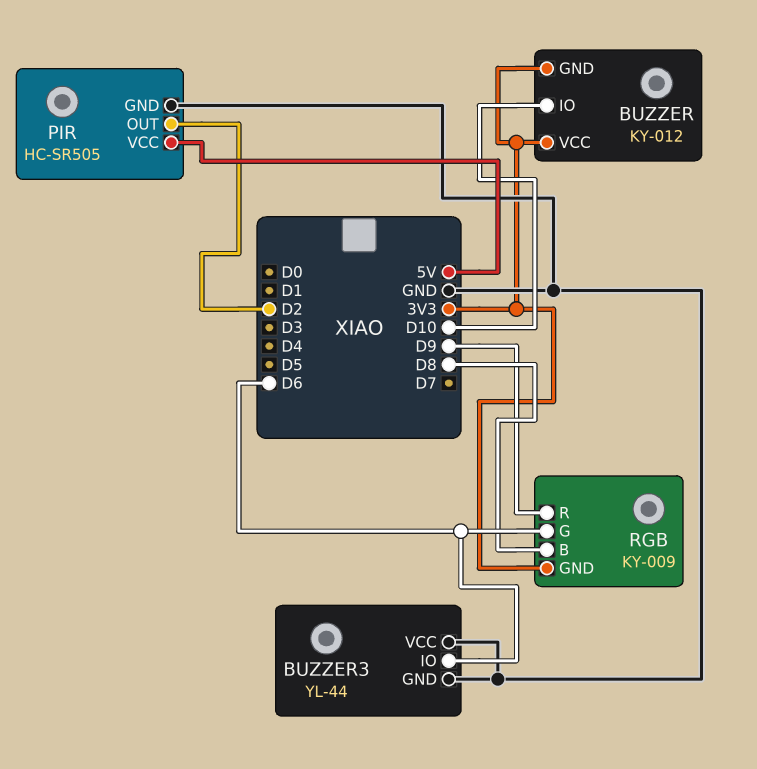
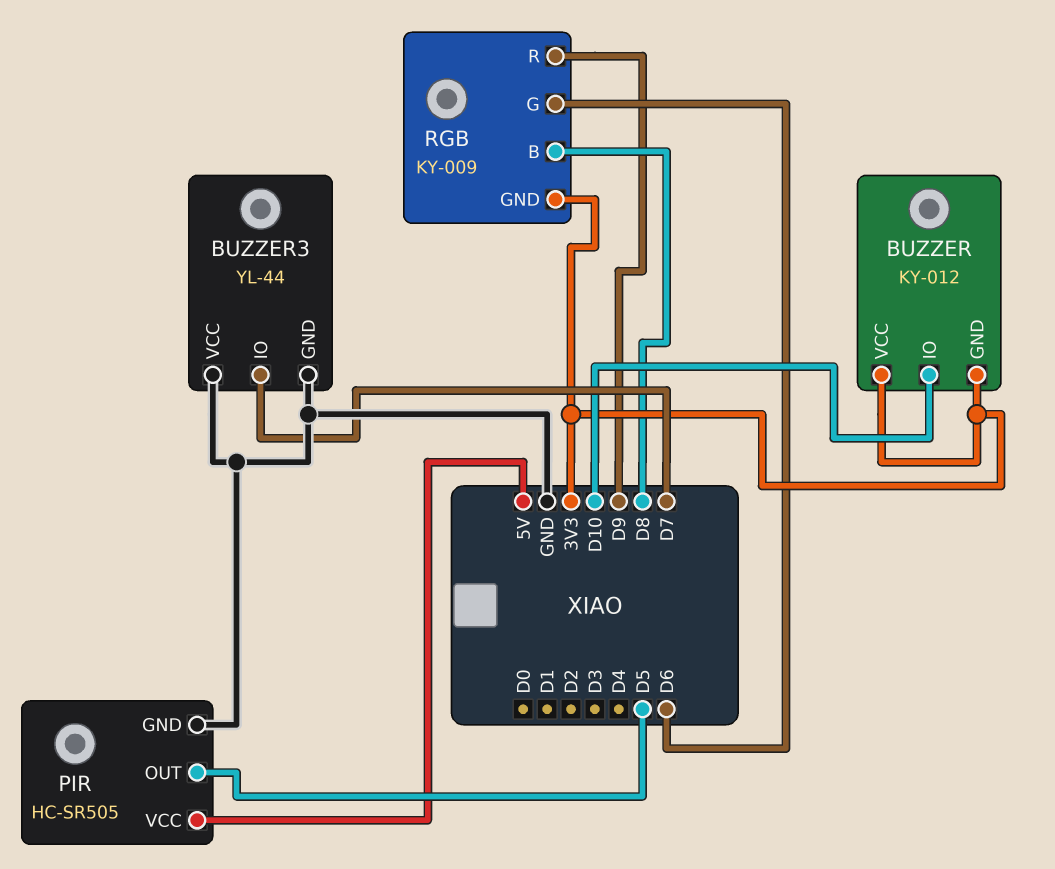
BUZZER3 pin IO: D6 -> D7
PIR pin OUT: D2 -> D5

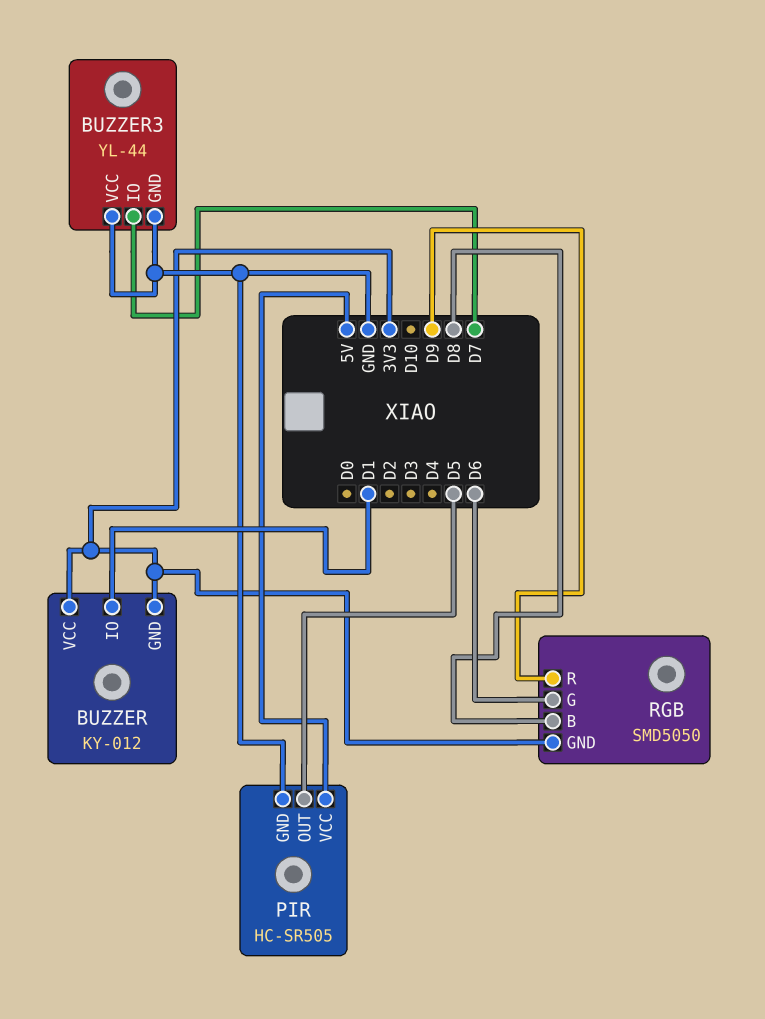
BUZZER pin IO: D10 -> D1
RGB: KY-009 -> SMD5050

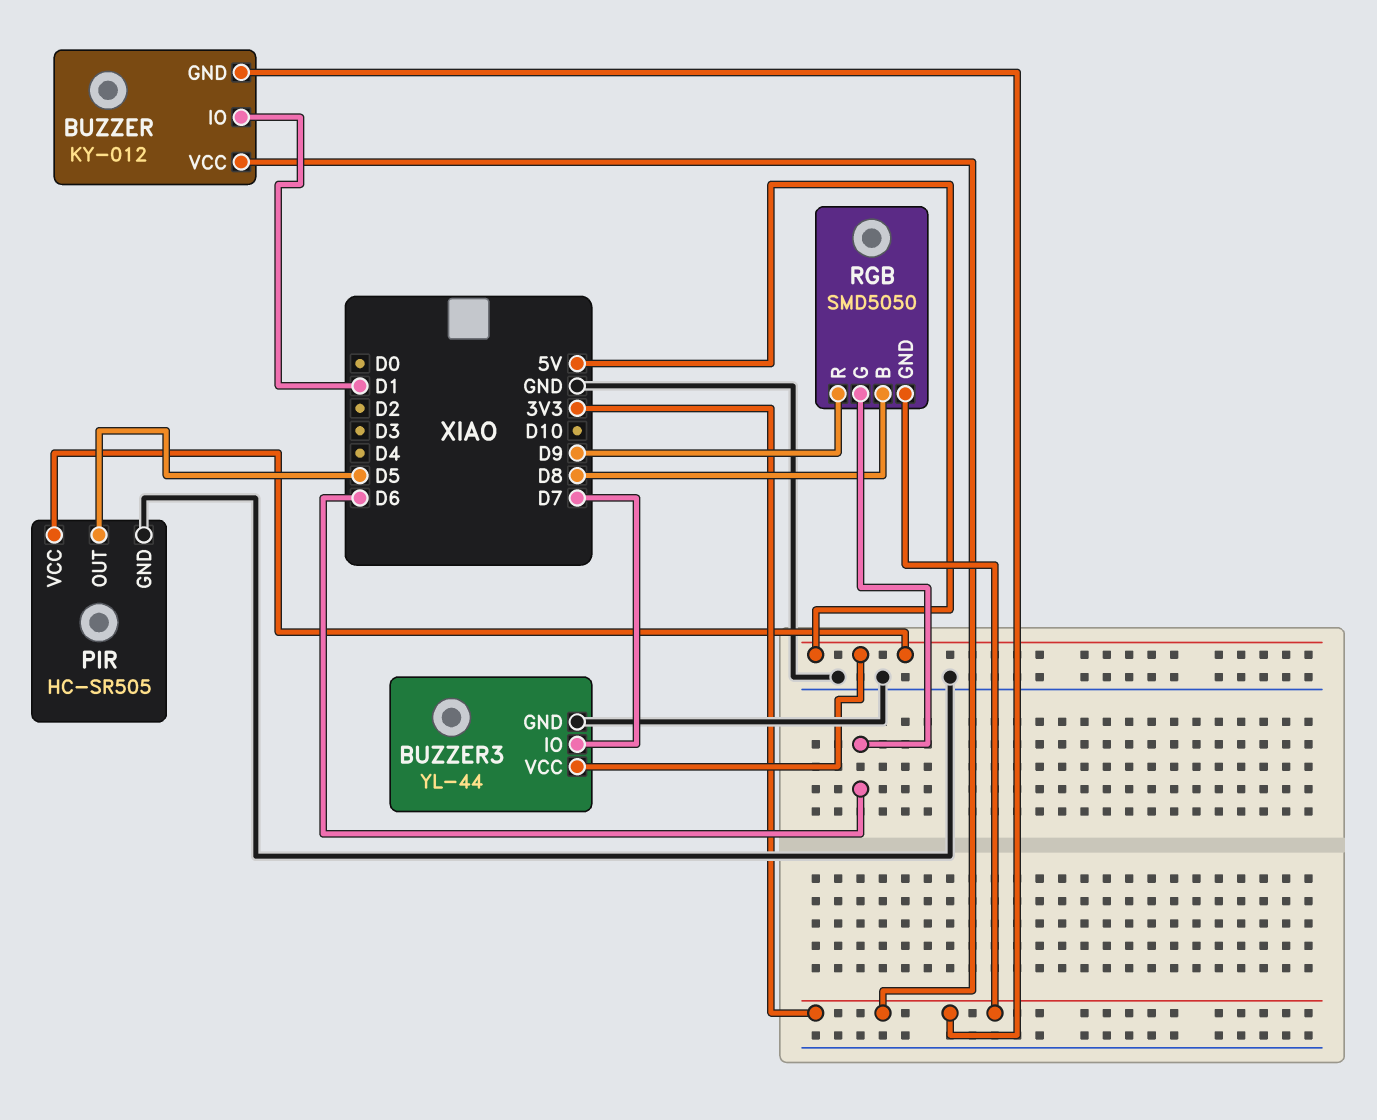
BUZZER3 pin VCC: GND -> 5V

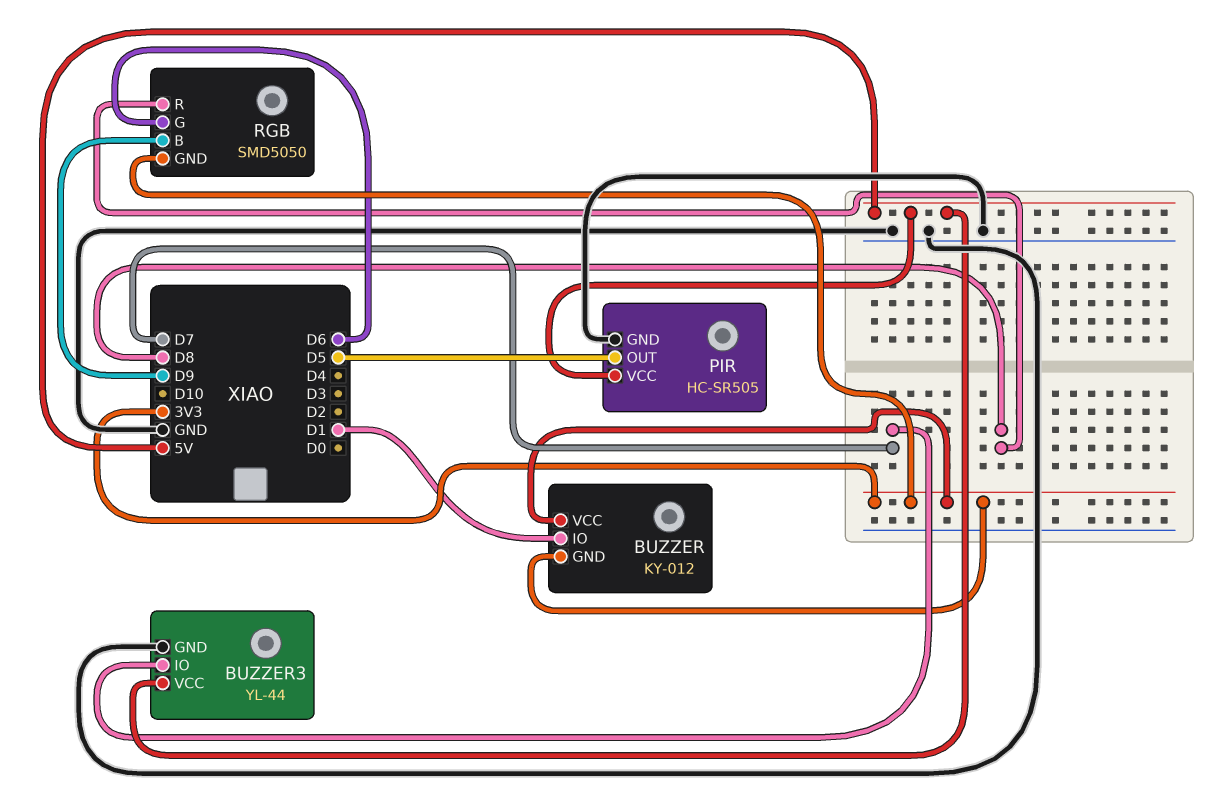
RGB pin B: D8 -> D9
RGB pin R: D9 -> D8

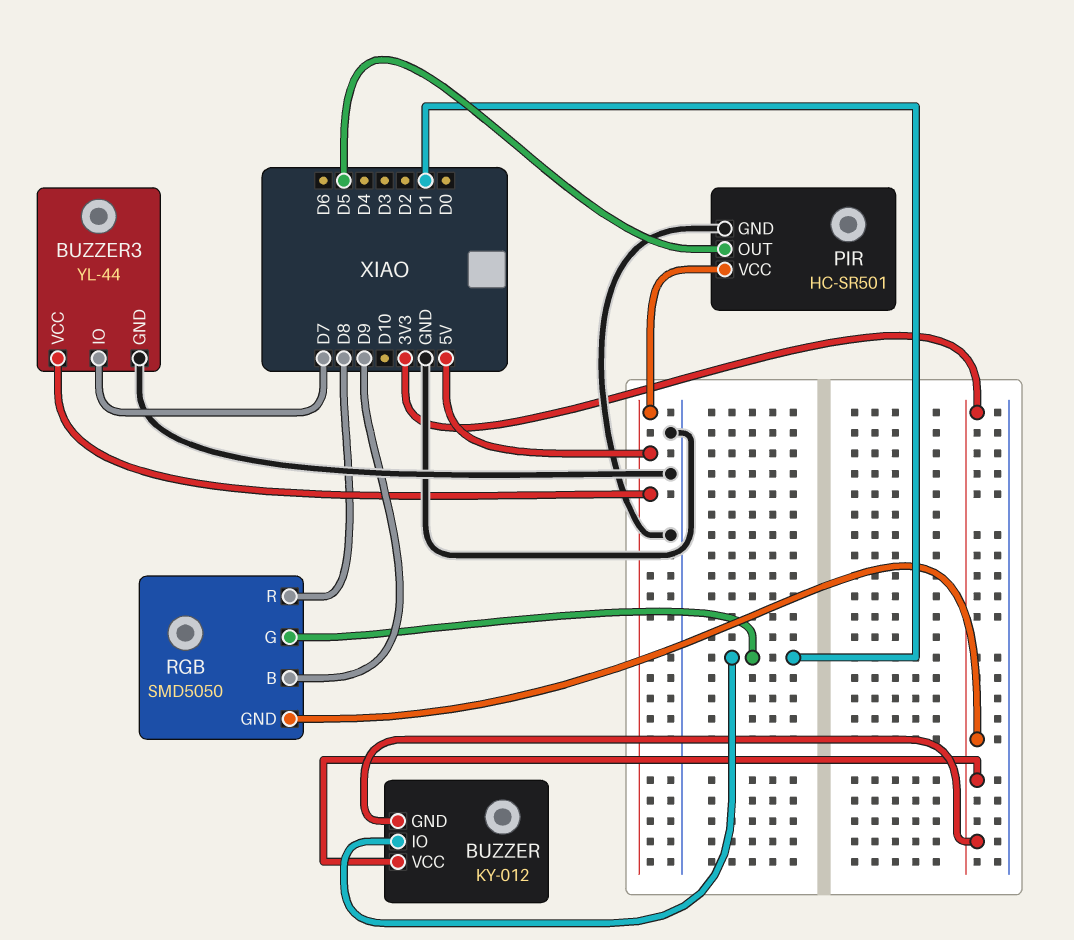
PIR: HC-SR505 -> HC-SR501
RGB pin G: D6 -> D1

